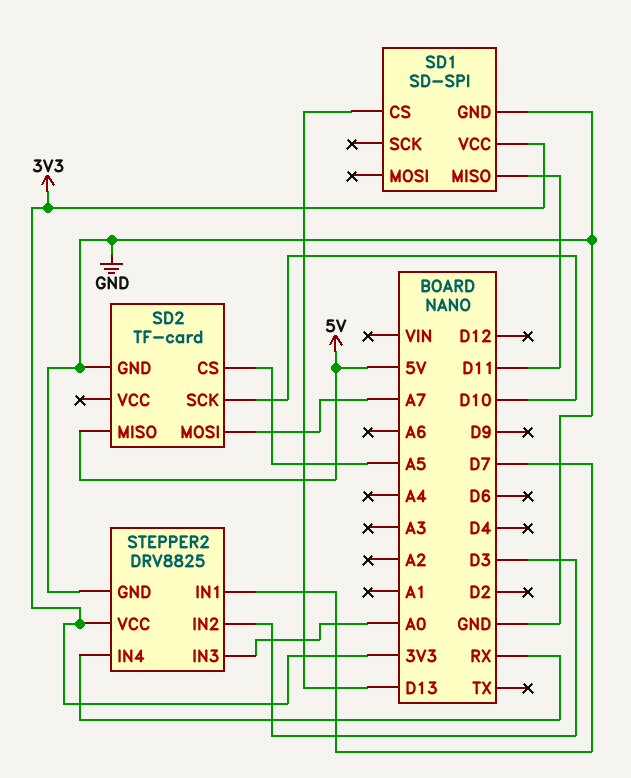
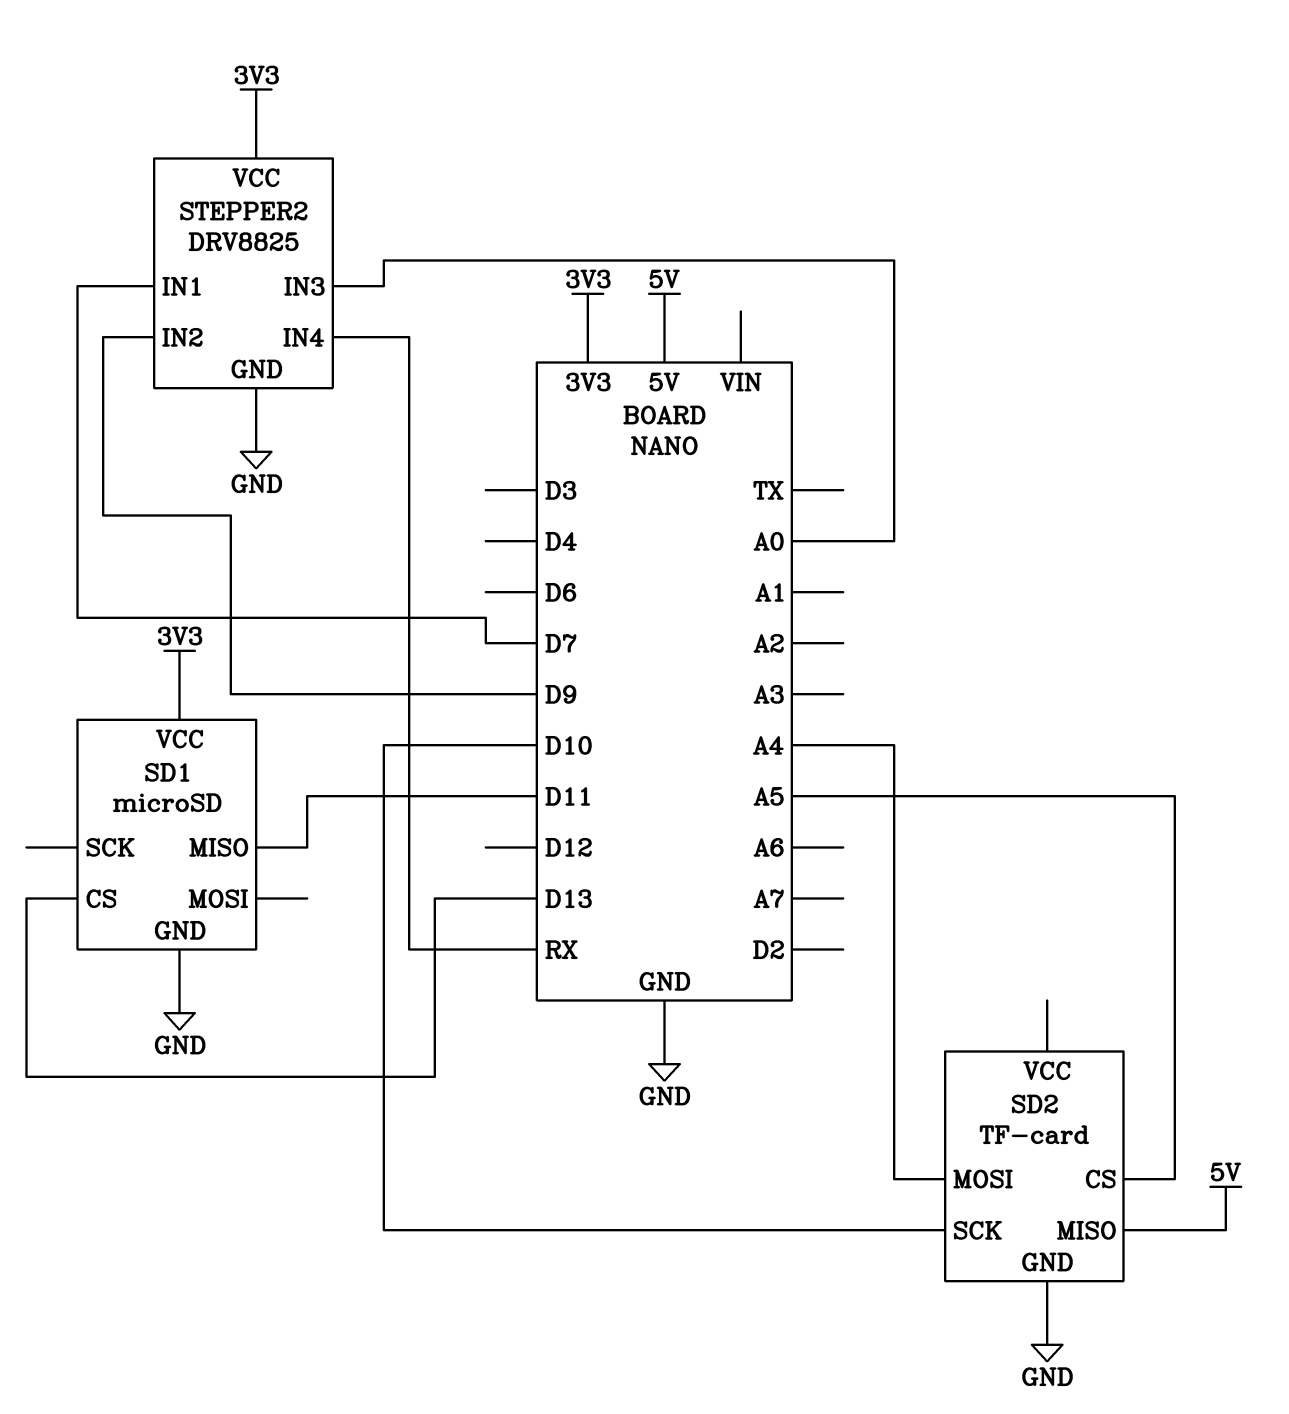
SD1: SD-SPI -> microSD
SD2 pin MOSI: A7 -> A4
STEPPER2 pin IN2: D3 -> D9

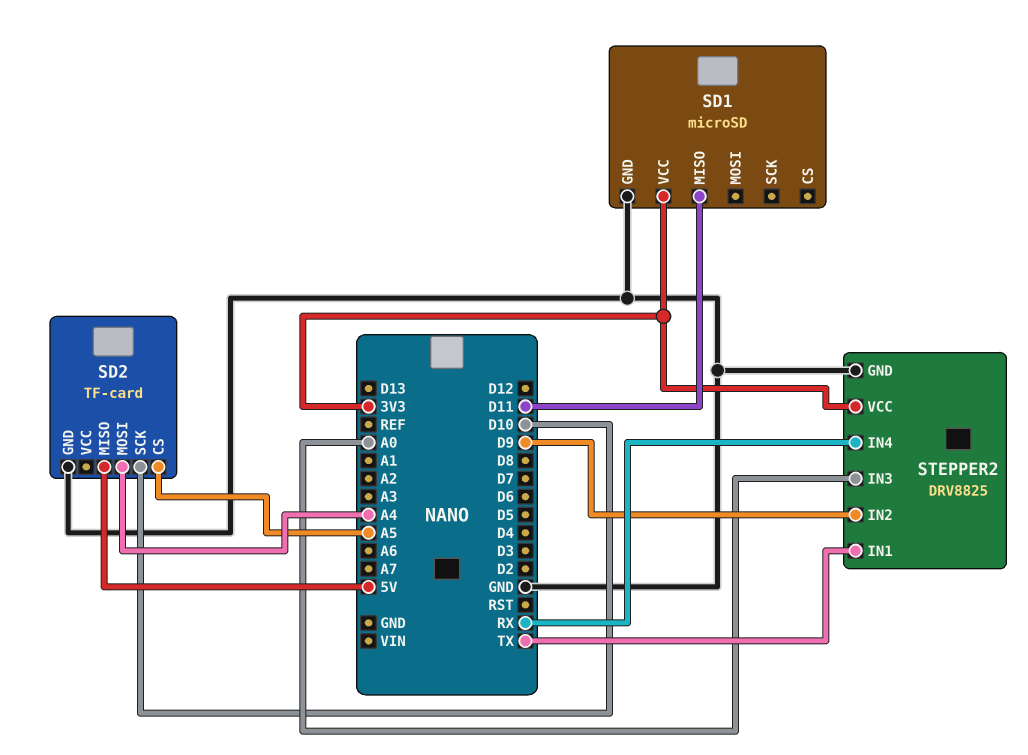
SD1 pin CS: D13 -> none
STEPPER2 pin IN1: D7 -> TX

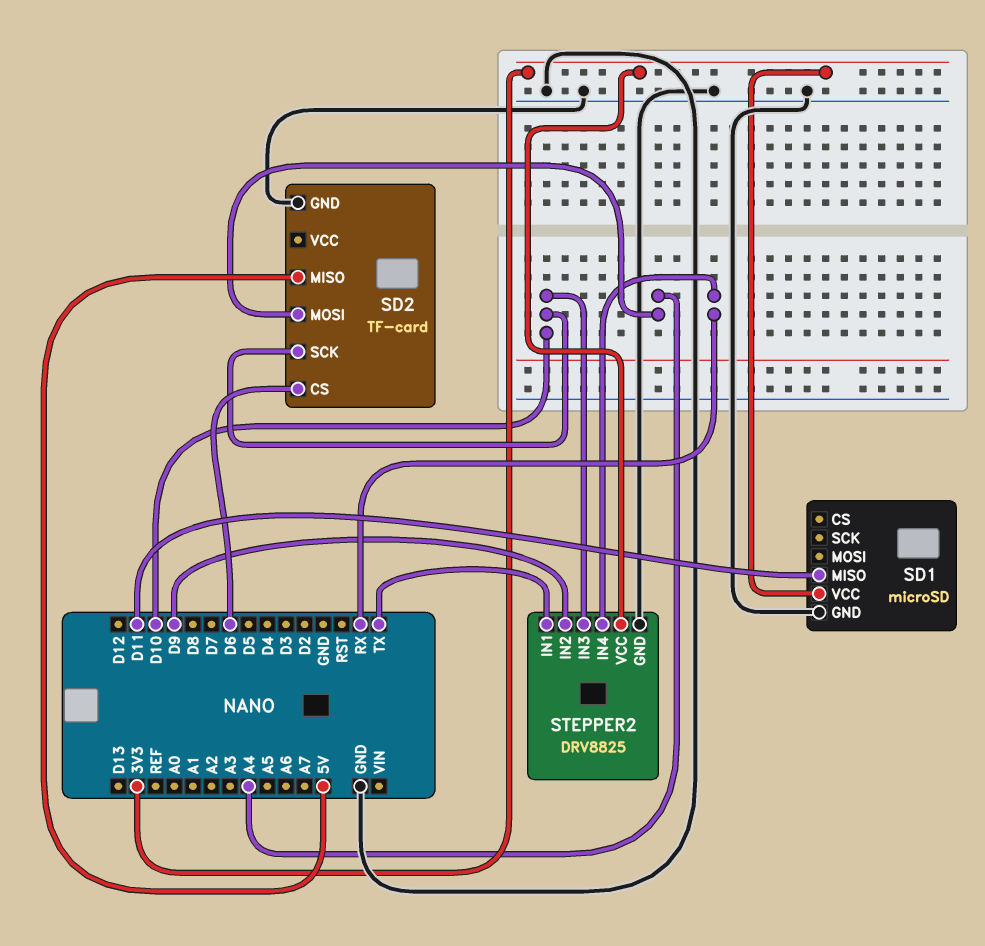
SD2 pin CS: A5 -> D6
STEPPER2 pin IN3: A0 -> D10

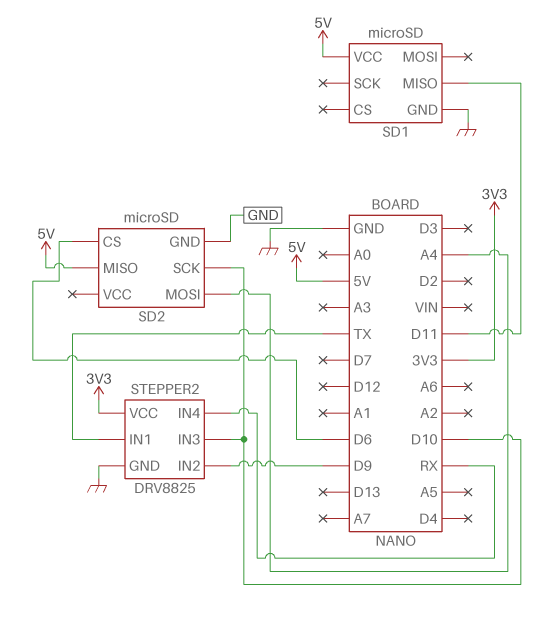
SD1 pin VCC: 3V3 -> 5V
SD2: TF-card -> microSD

